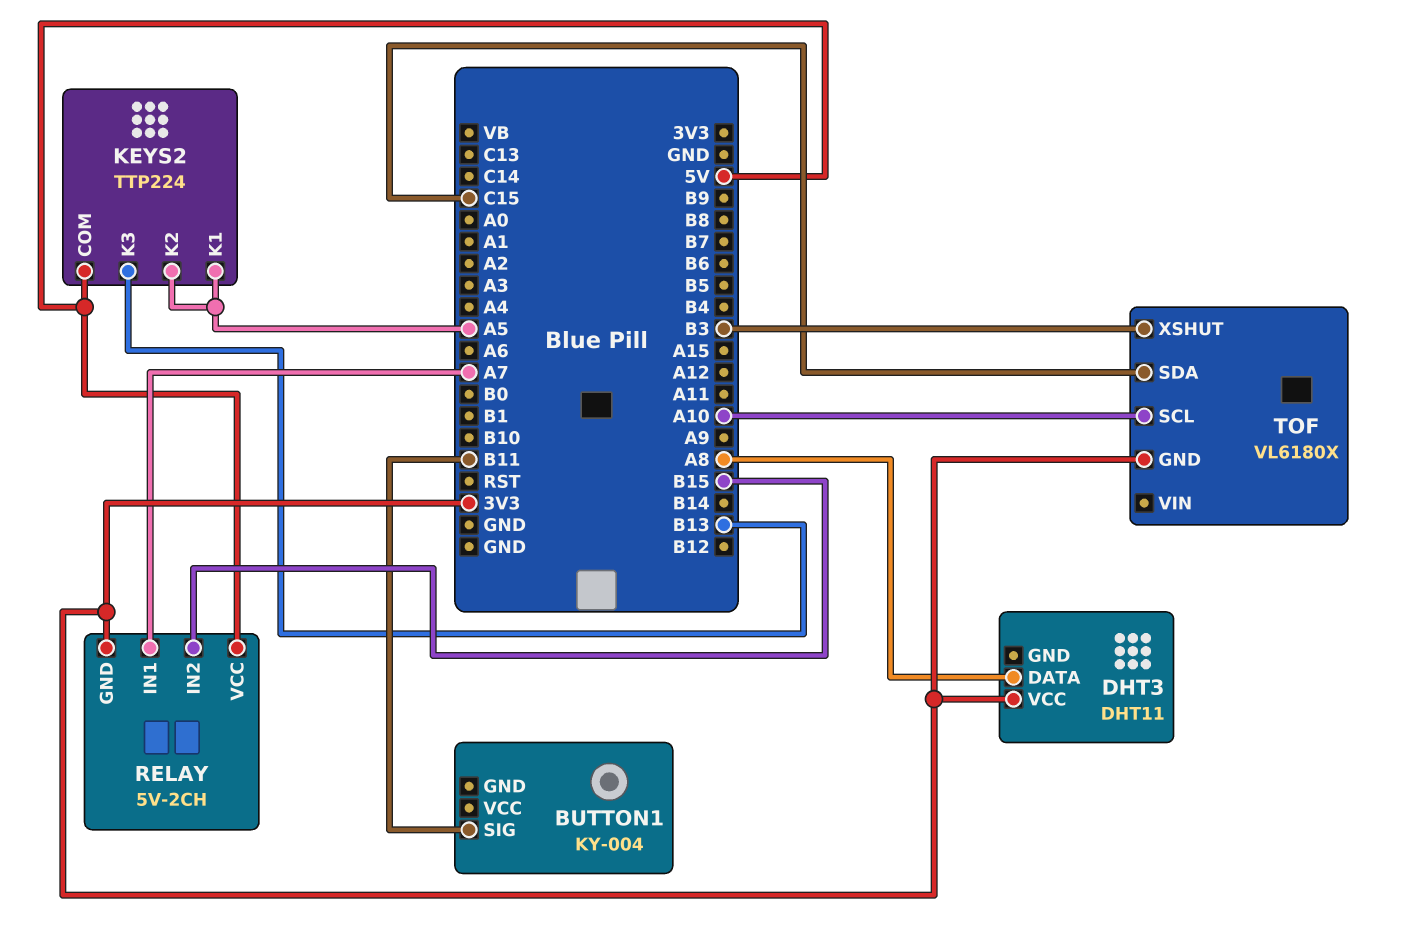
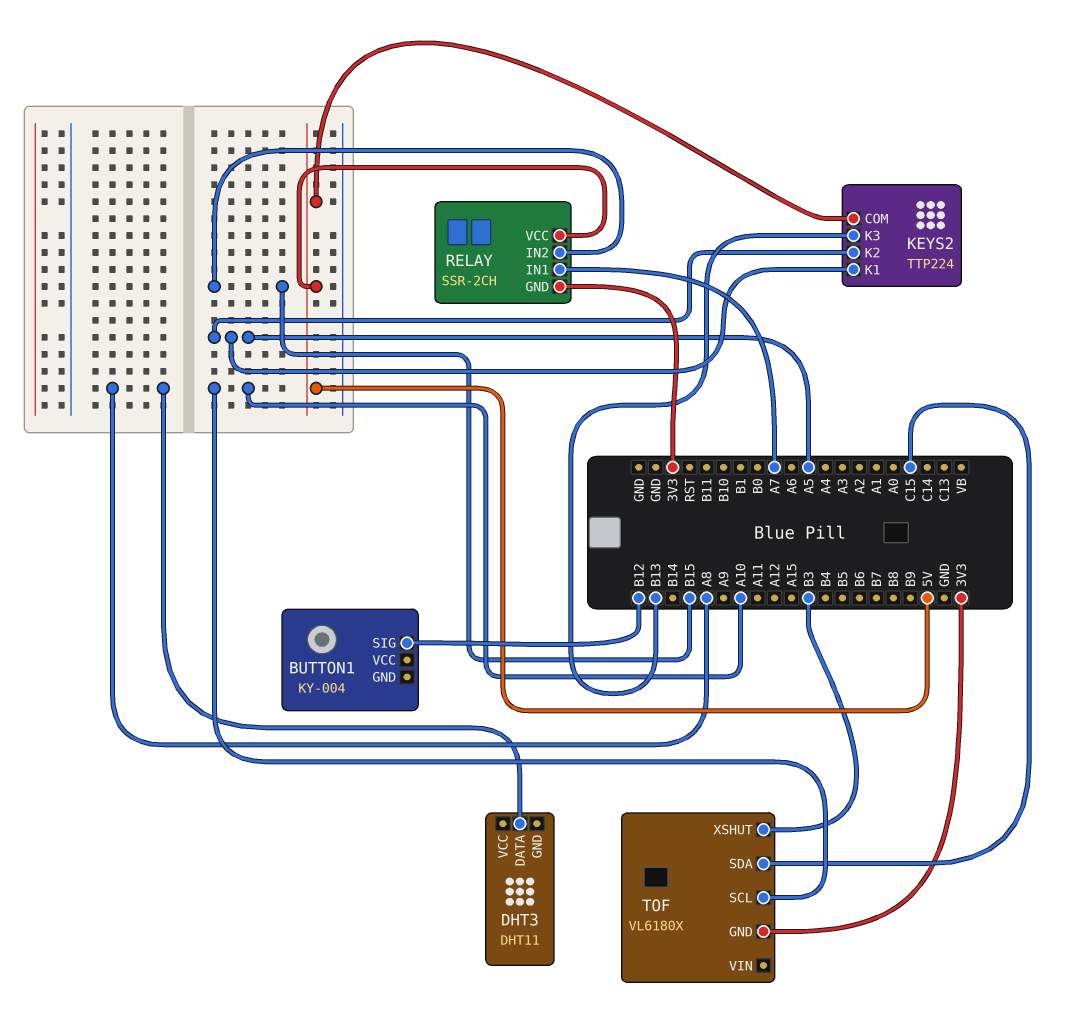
BUTTON1 pin SIG: B11 -> B12
DHT3 pin VCC: 3V3 -> none
RELAY: 5V-2CH -> SSR-2CH

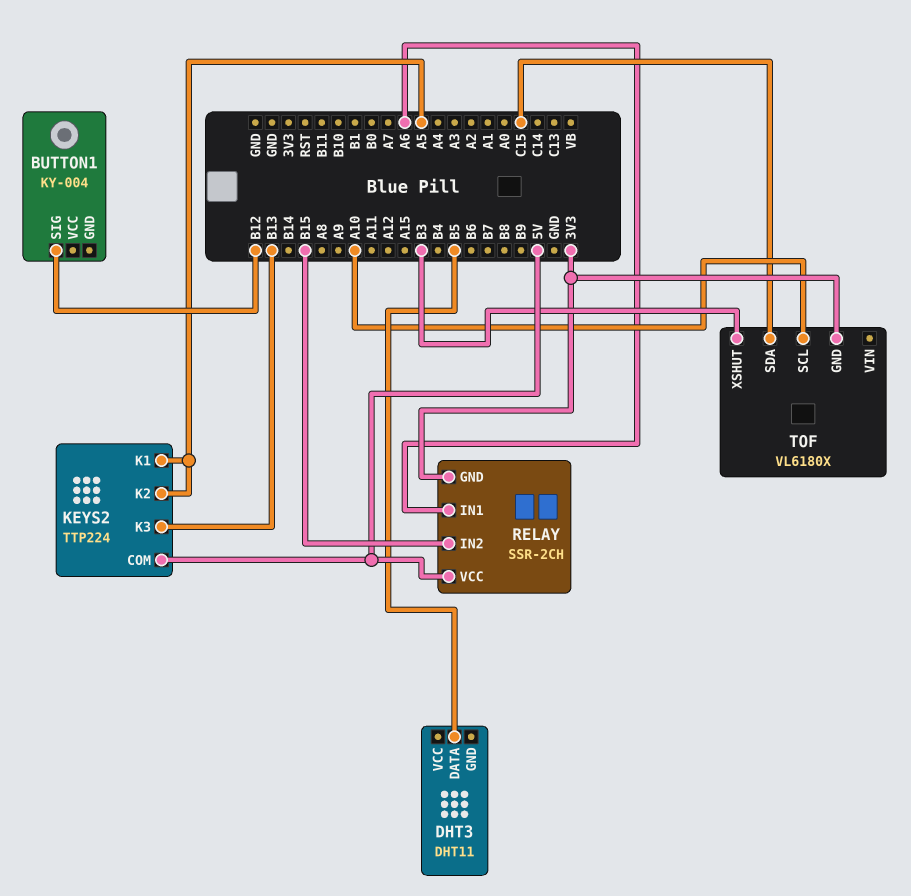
DHT3 pin DATA: A8 -> B5
RELAY pin IN1: A7 -> A6

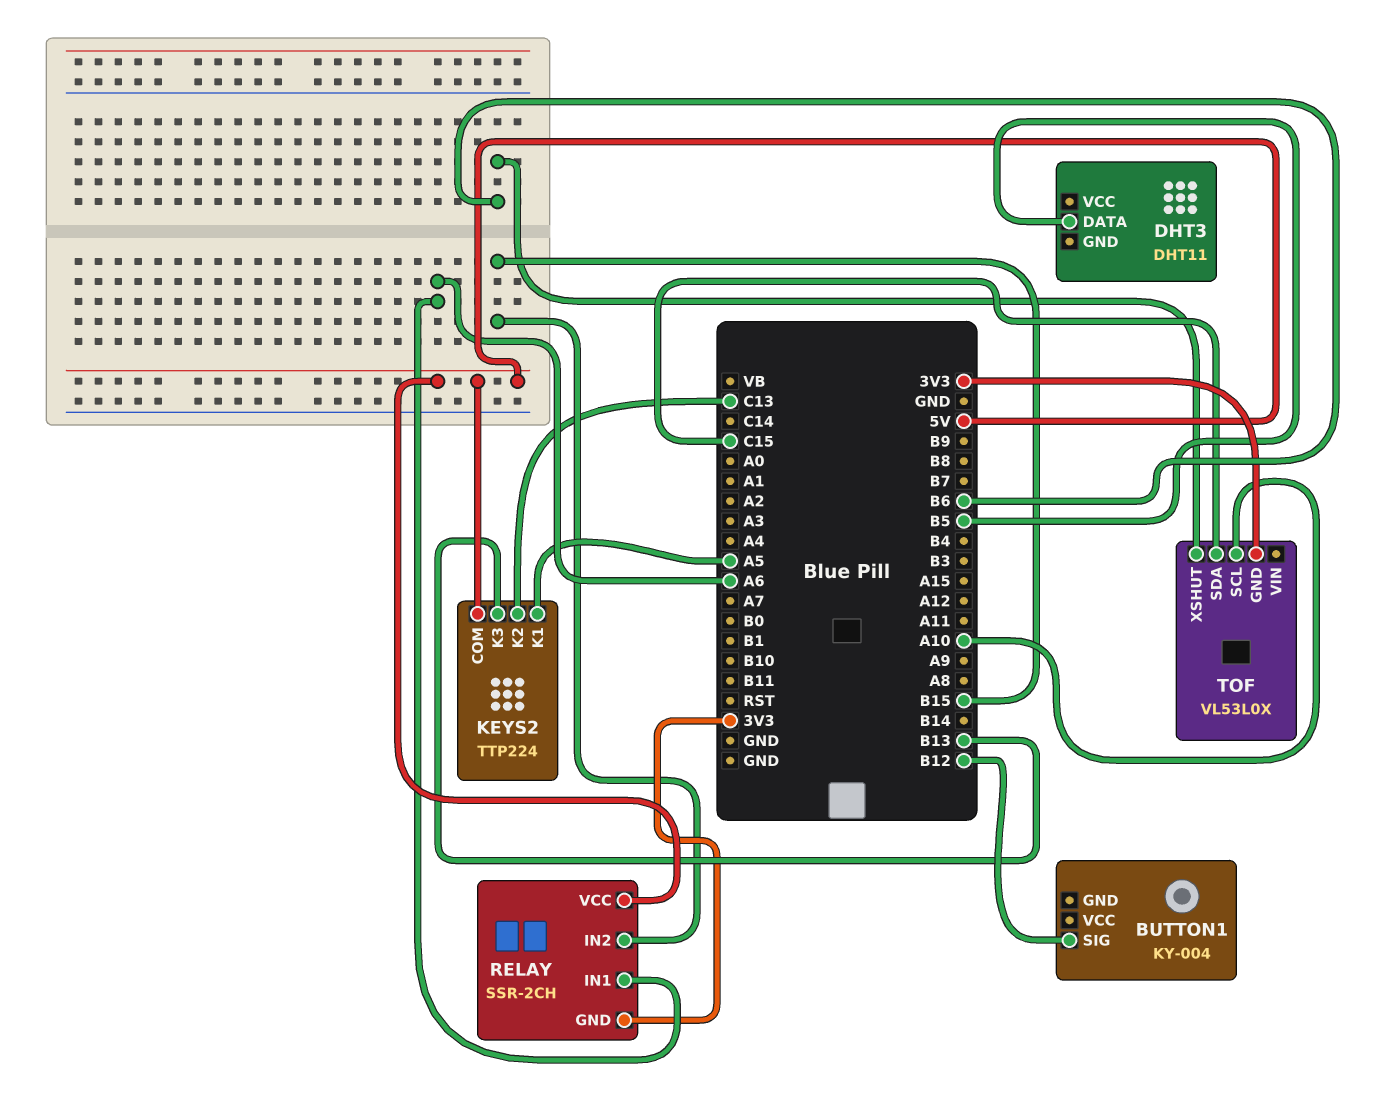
KEYS2 pin K2: A5 -> C13
TOF: VL6180X -> VL53L0X
TOF pin XSHUT: B3 -> B6

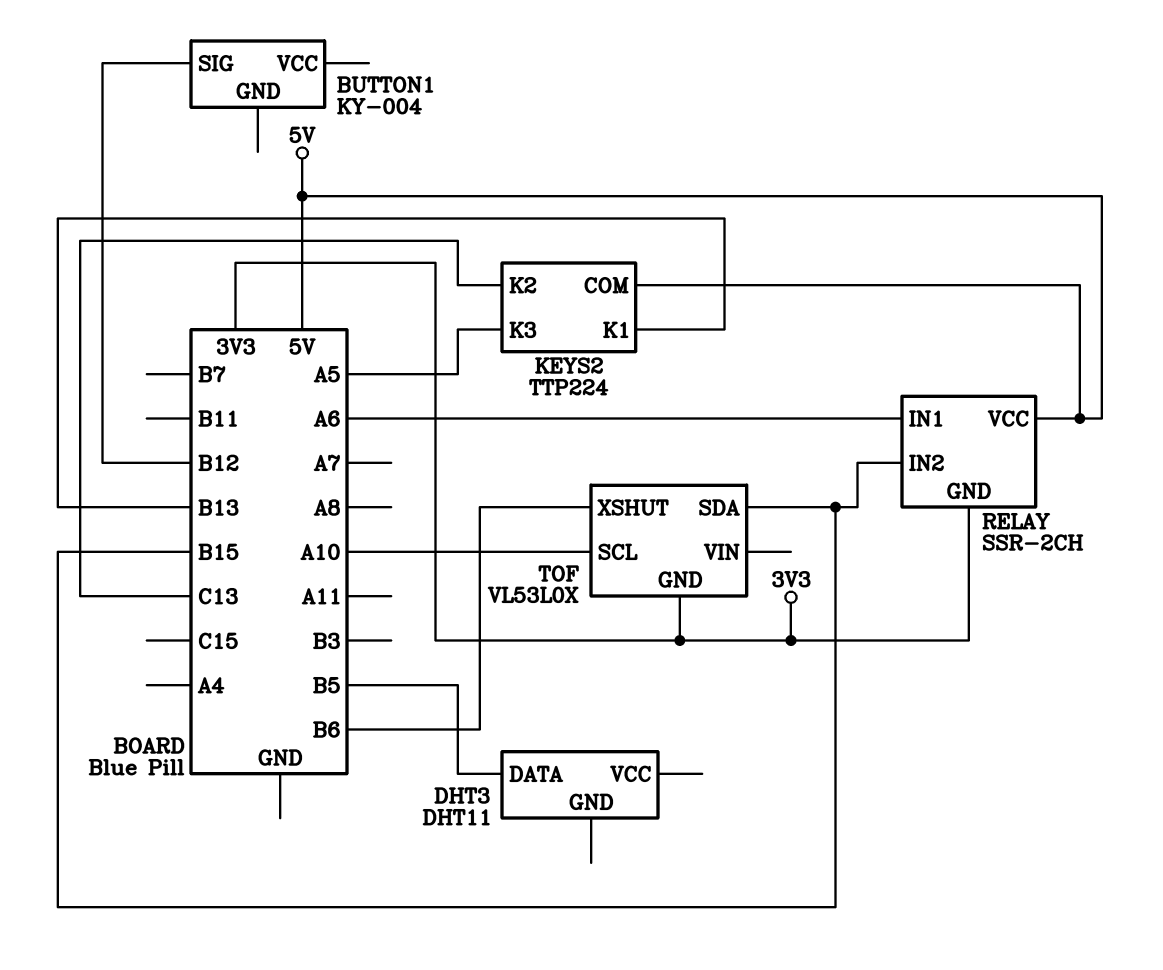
KEYS2 pin K1: A5 -> B13
KEYS2 pin K3: B13 -> A5
TOF pin SDA: C15 -> B15

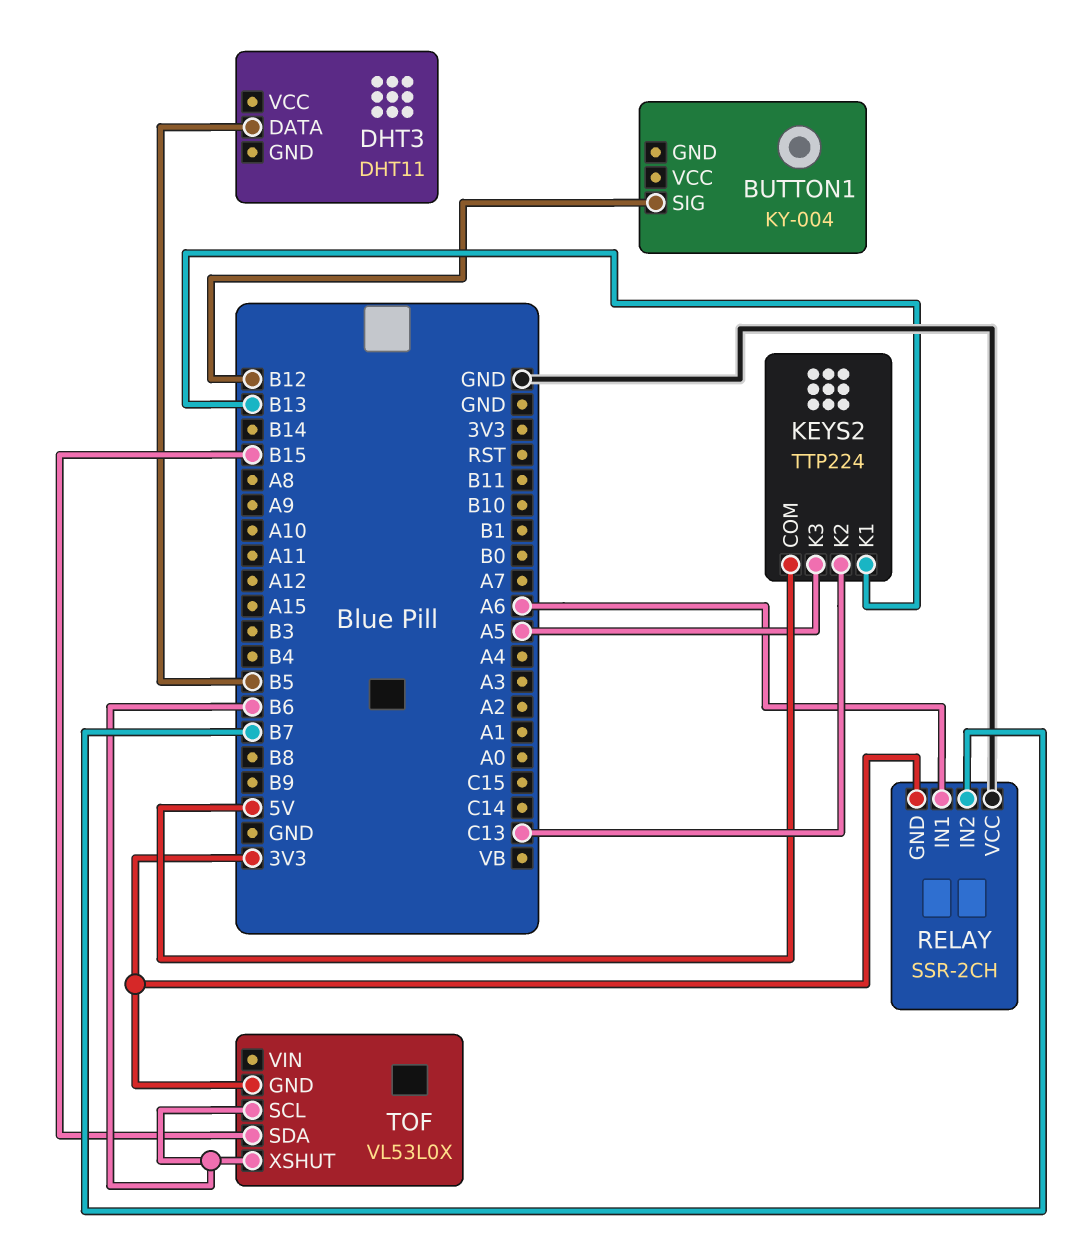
RELAY pin IN2: B15 -> B7
RELAY pin VCC: 5V -> GND
TOF pin SCL: A10 -> B6

